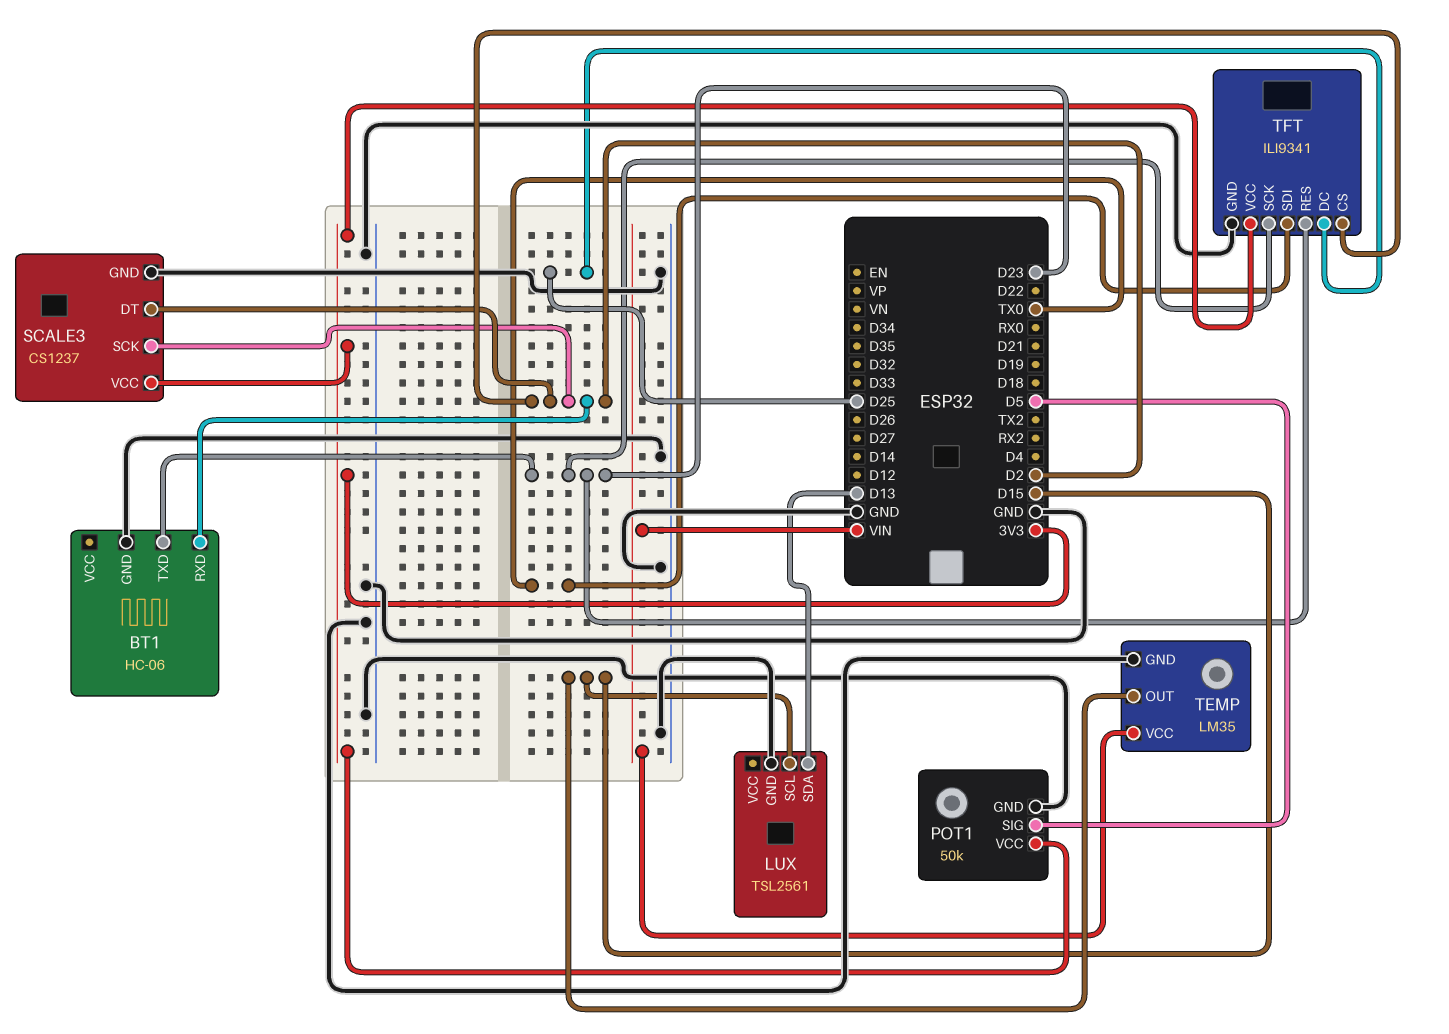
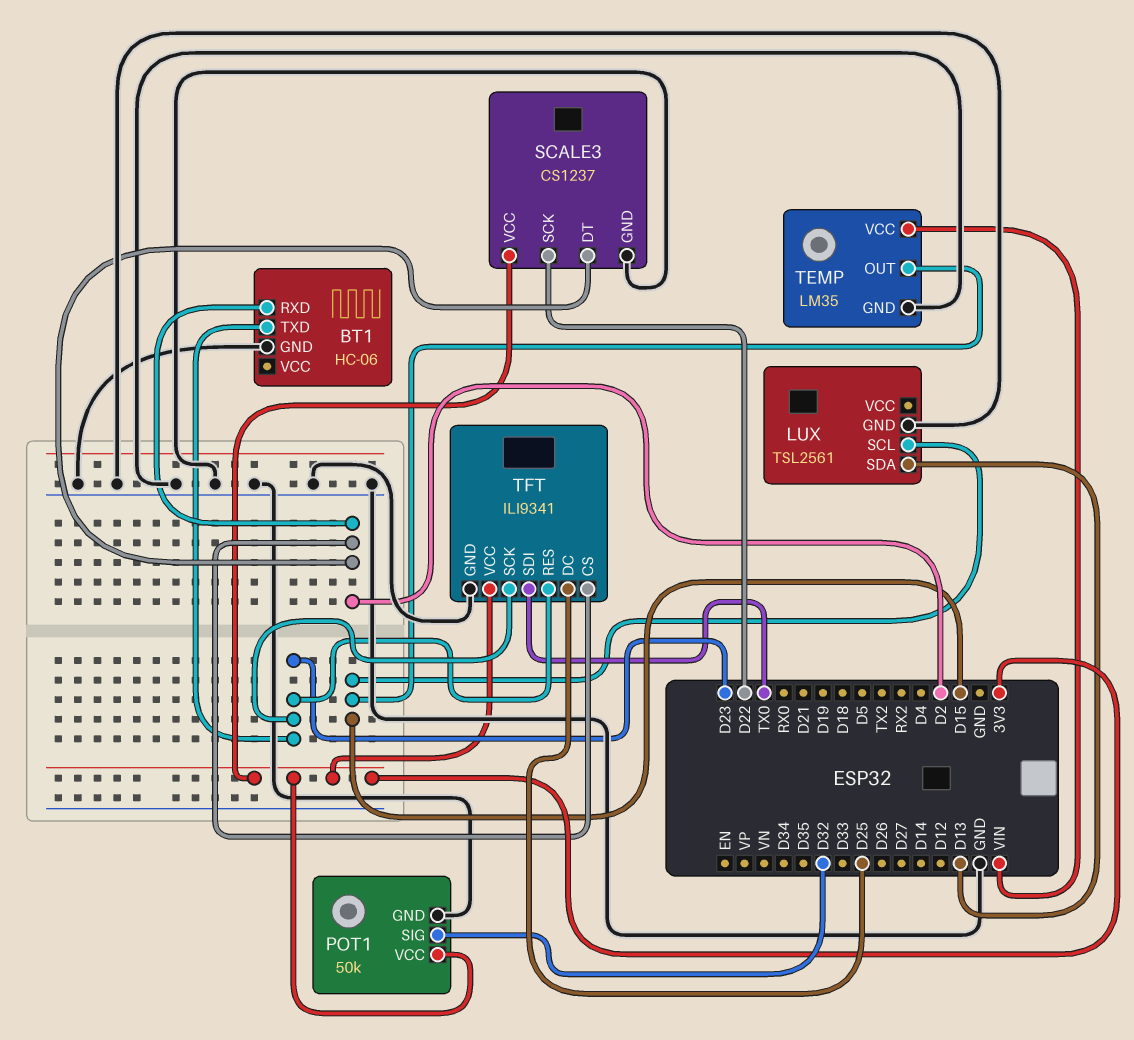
POT1 pin SIG: D5 -> D32
SCALE3 pin SCK: D2 -> D22

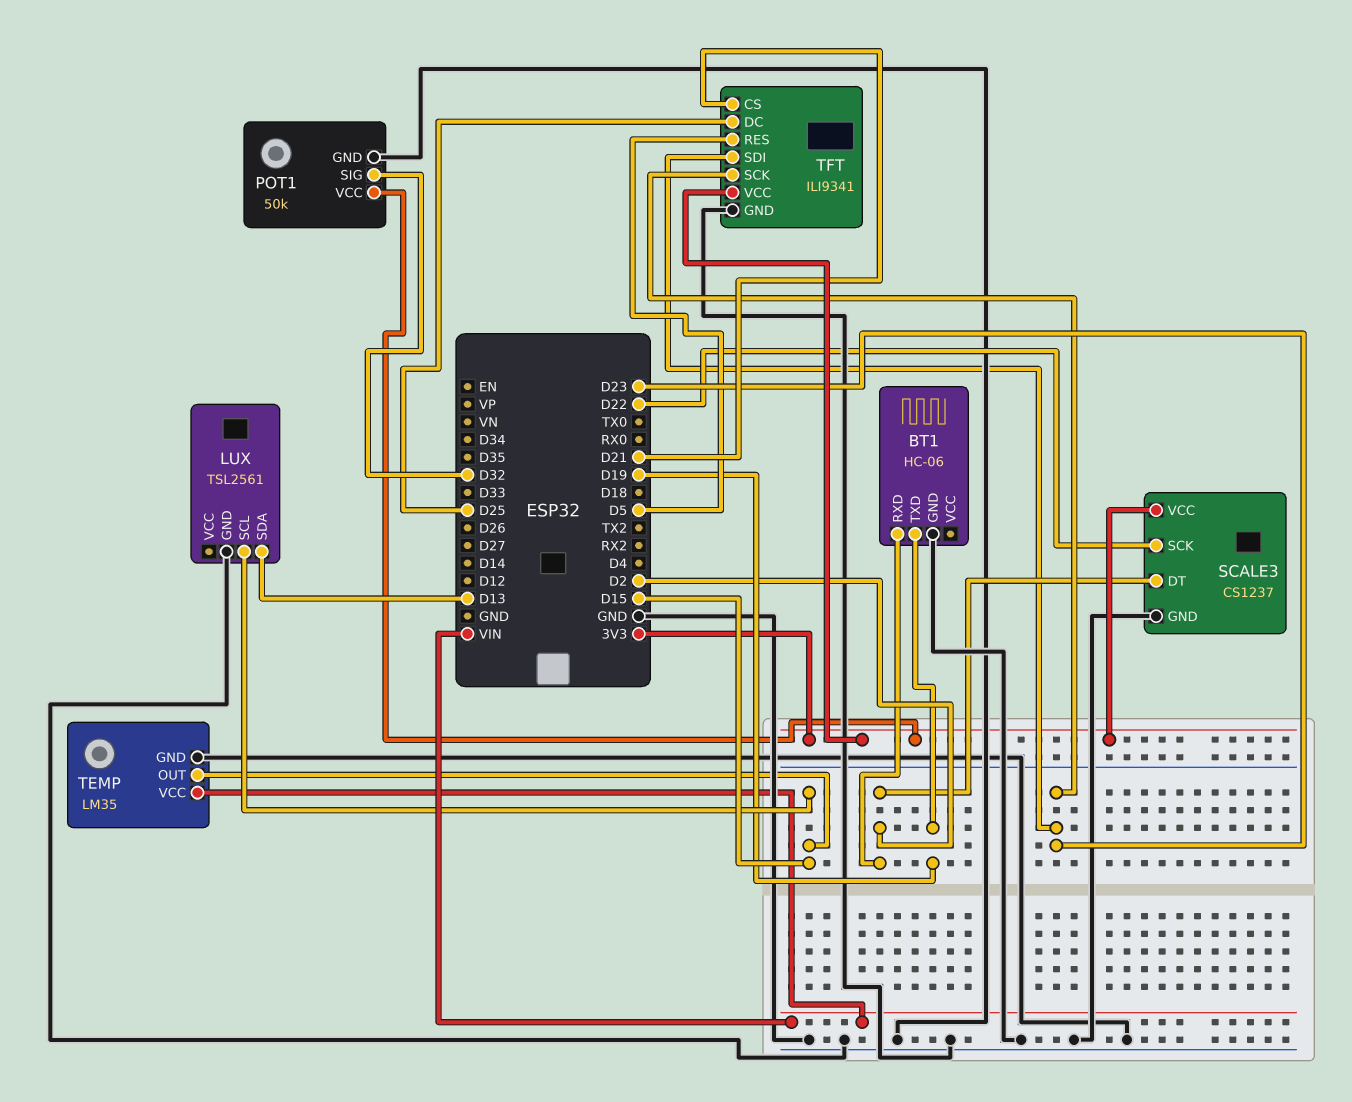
BT1 pin TXD: D23 -> D19
TFT pin CS: D2 -> D21
TFT pin RES: D23 -> D5
TFT pin SDI: TX0 -> D23

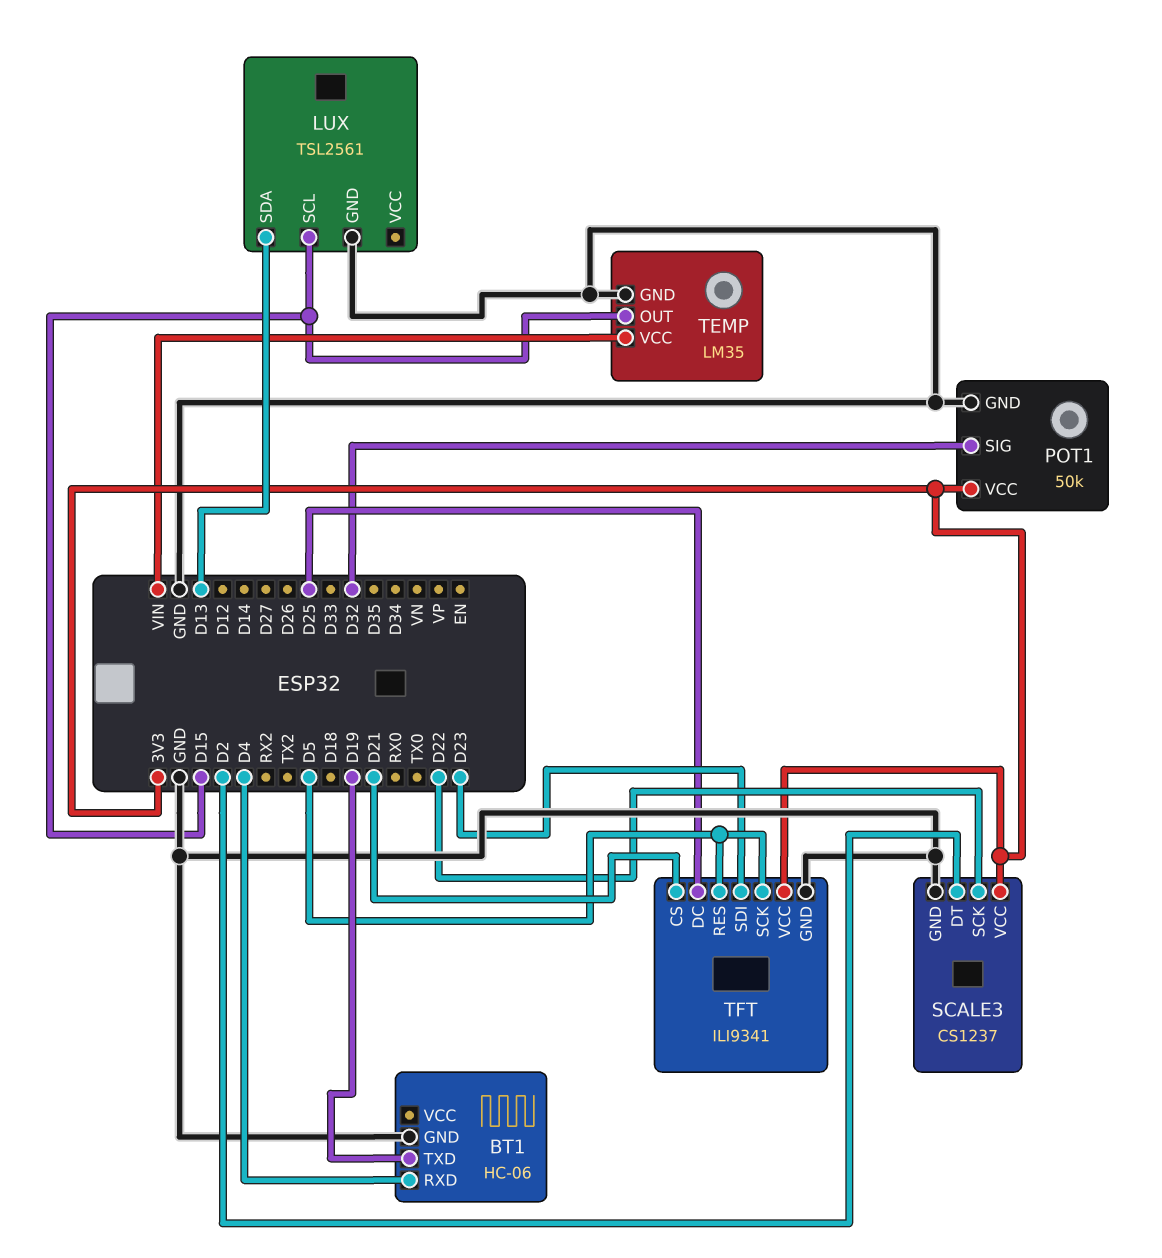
BT1 pin RXD: D2 -> D4
TFT pin SCK: D23 -> D5

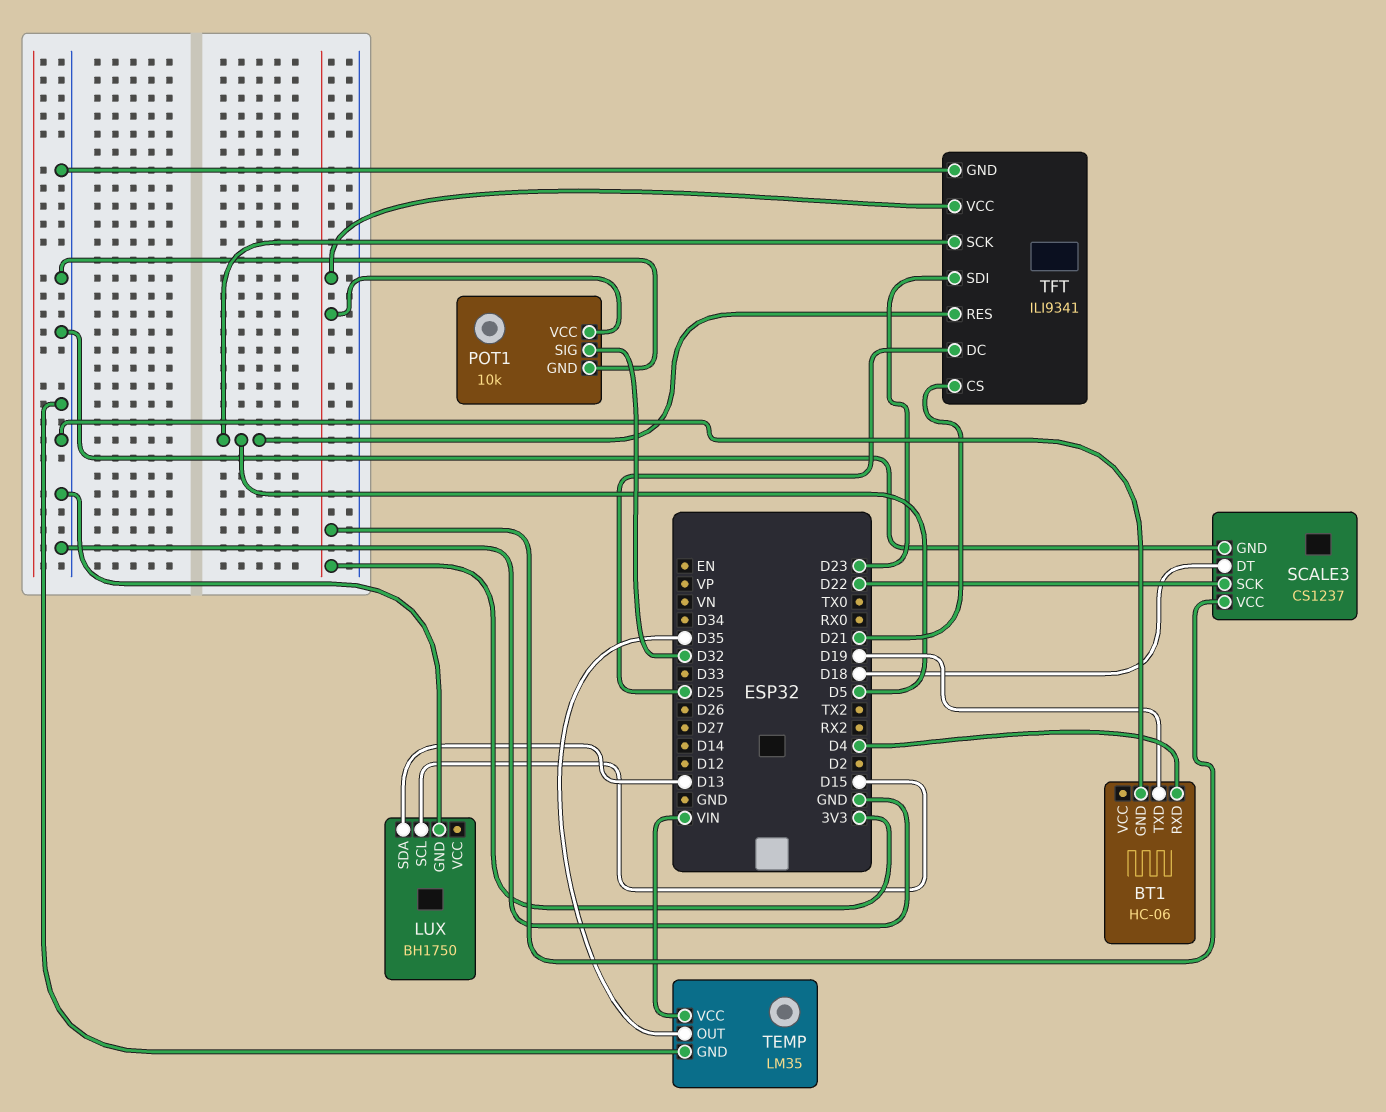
LUX: TSL2561 -> BH1750
POT1: 50k -> 10k
SCALE3 pin DT: D2 -> D18
TEMP pin OUT: D15 -> D35

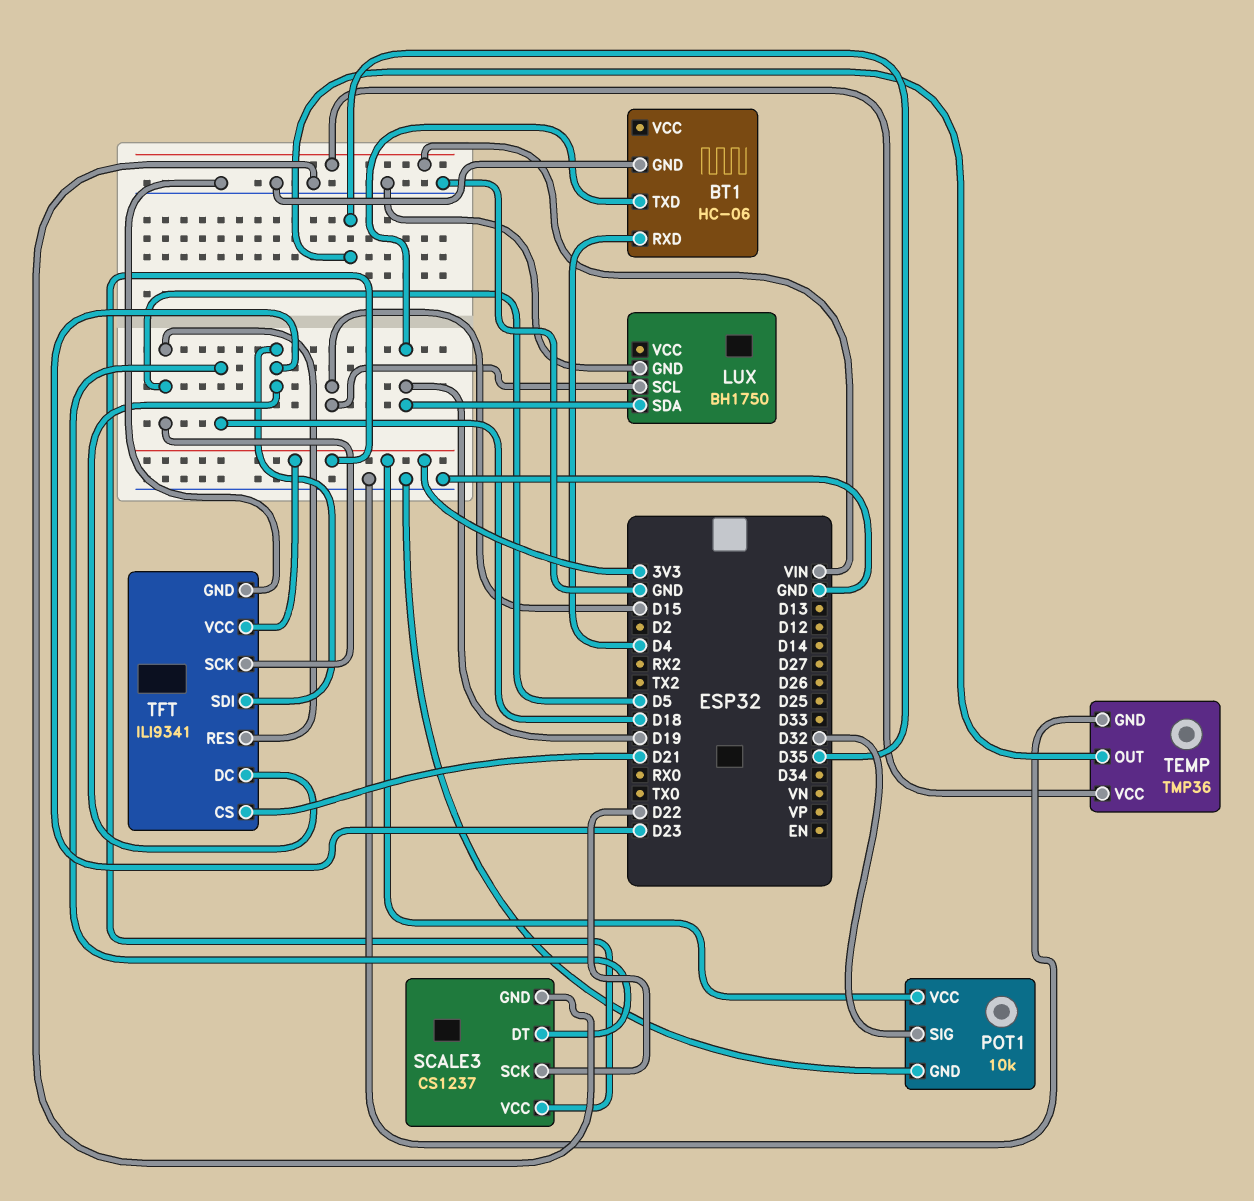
LUX pin SDA: D13 -> D19
TEMP: LM35 -> TMP36
TFT pin DC: D25 -> D23

